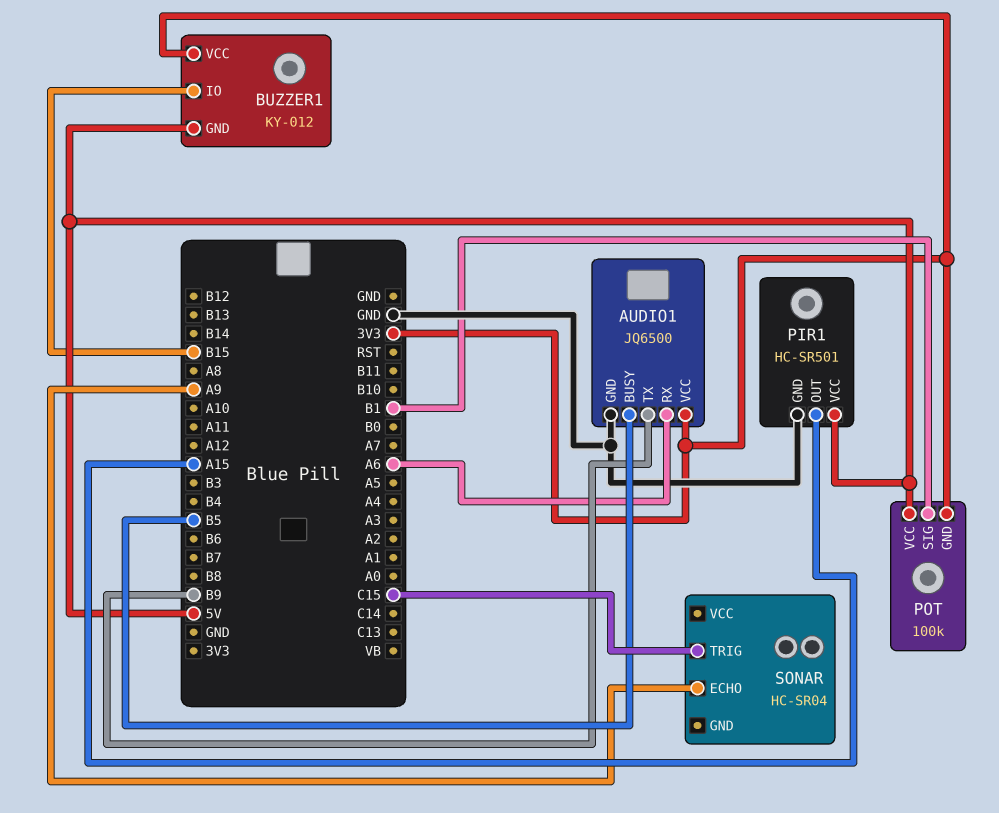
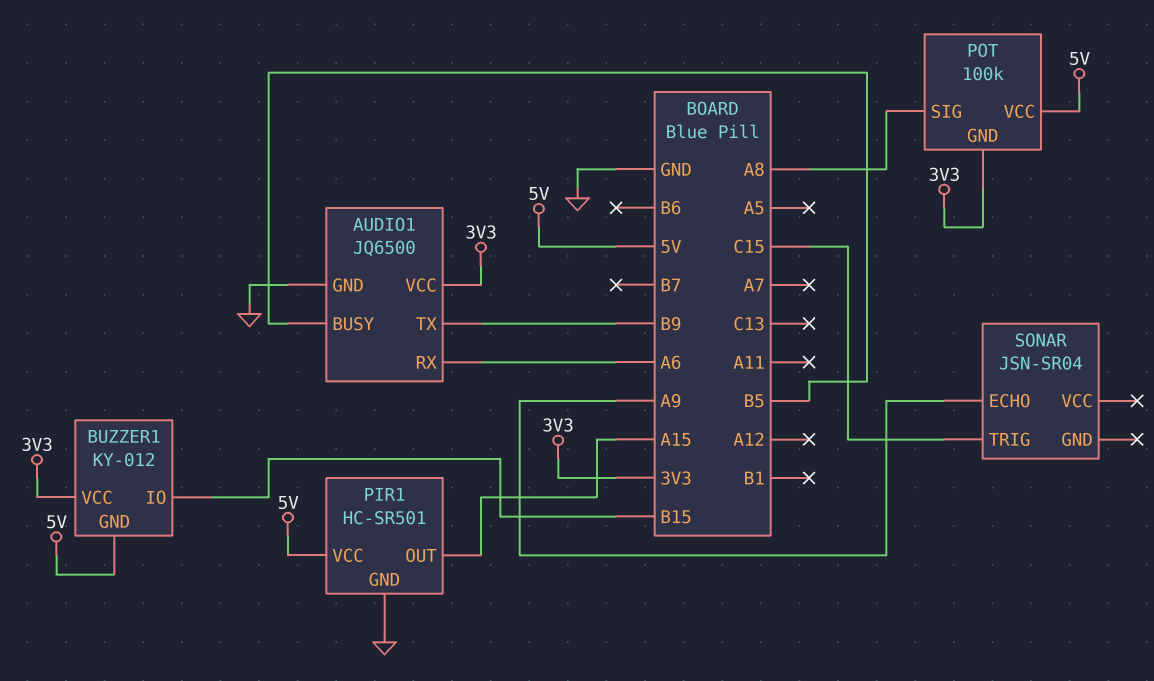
POT pin SIG: B1 -> A8
SONAR: HC-SR04 -> JSN-SR04

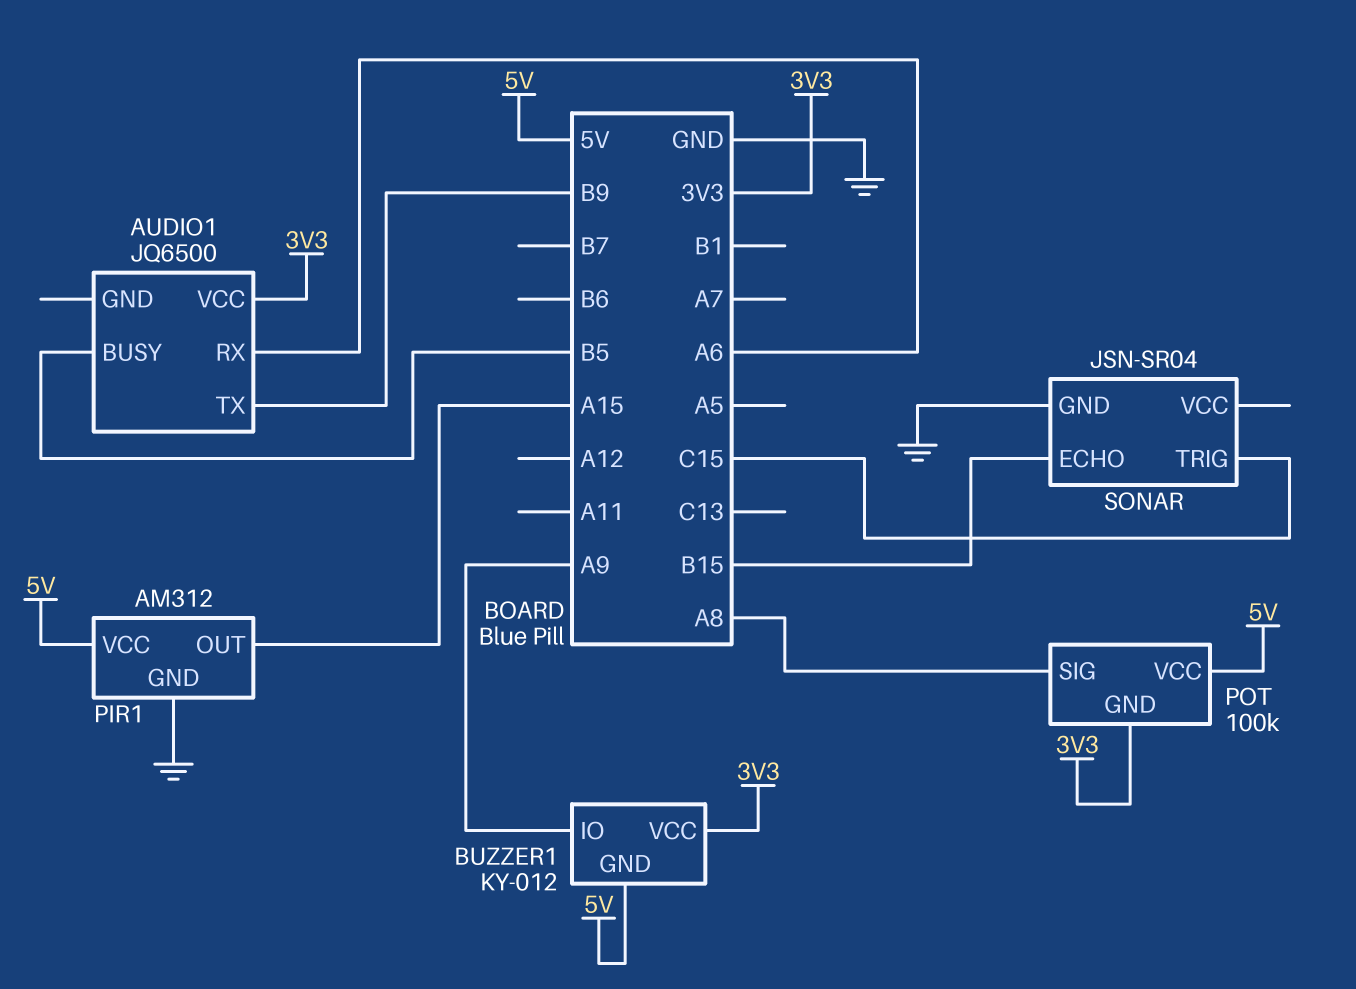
AUDIO1 pin GND: GND -> none
BUZZER1 pin IO: B15 -> A9
PIR1: HC-SR501 -> AM312
SONAR pin ECHO: A9 -> B15
SONAR pin GND: none -> GND

